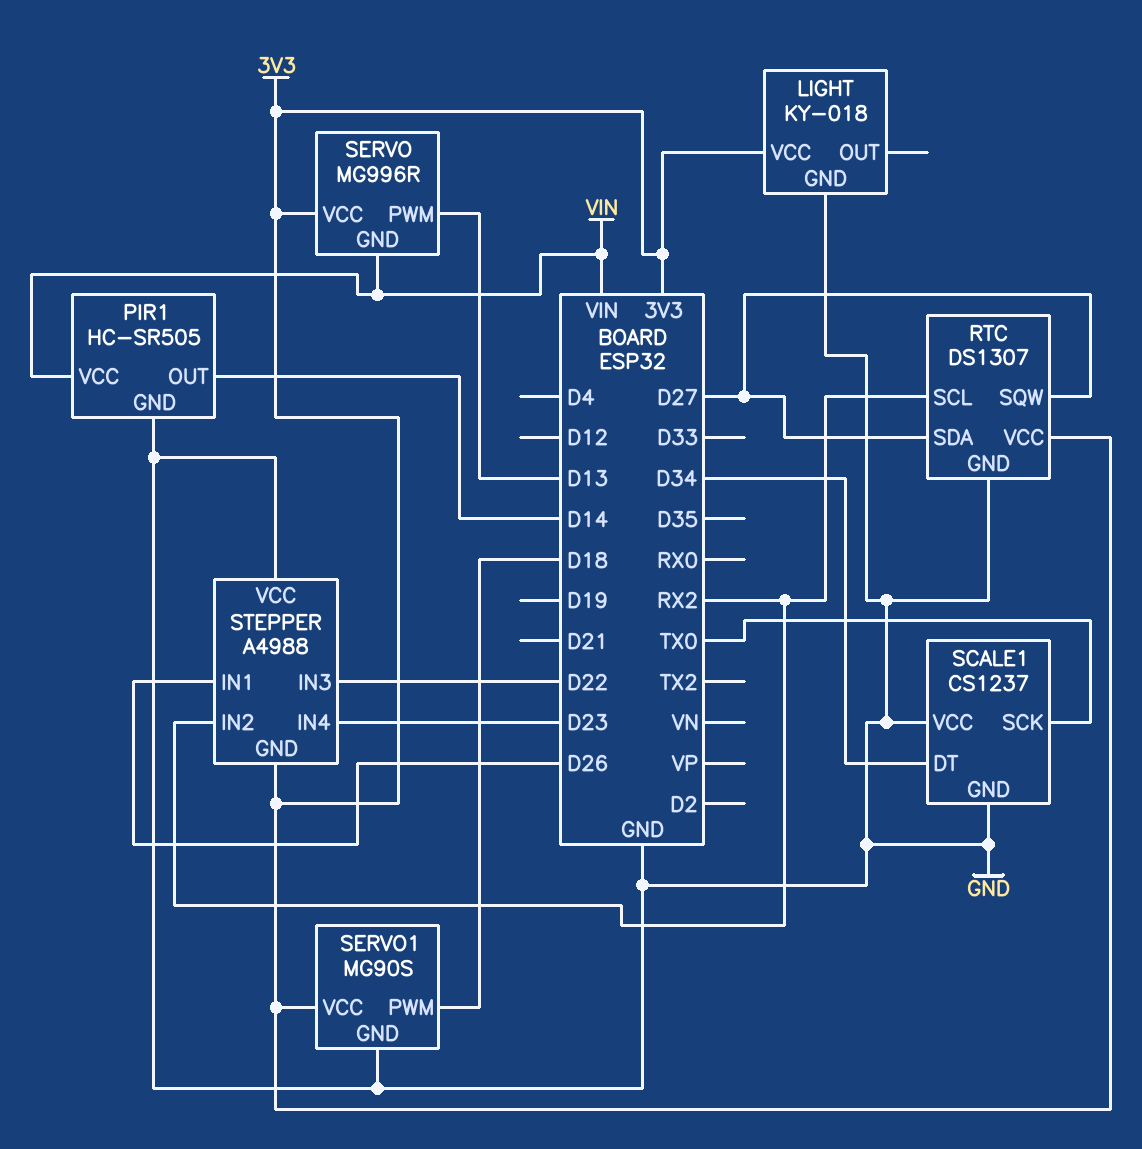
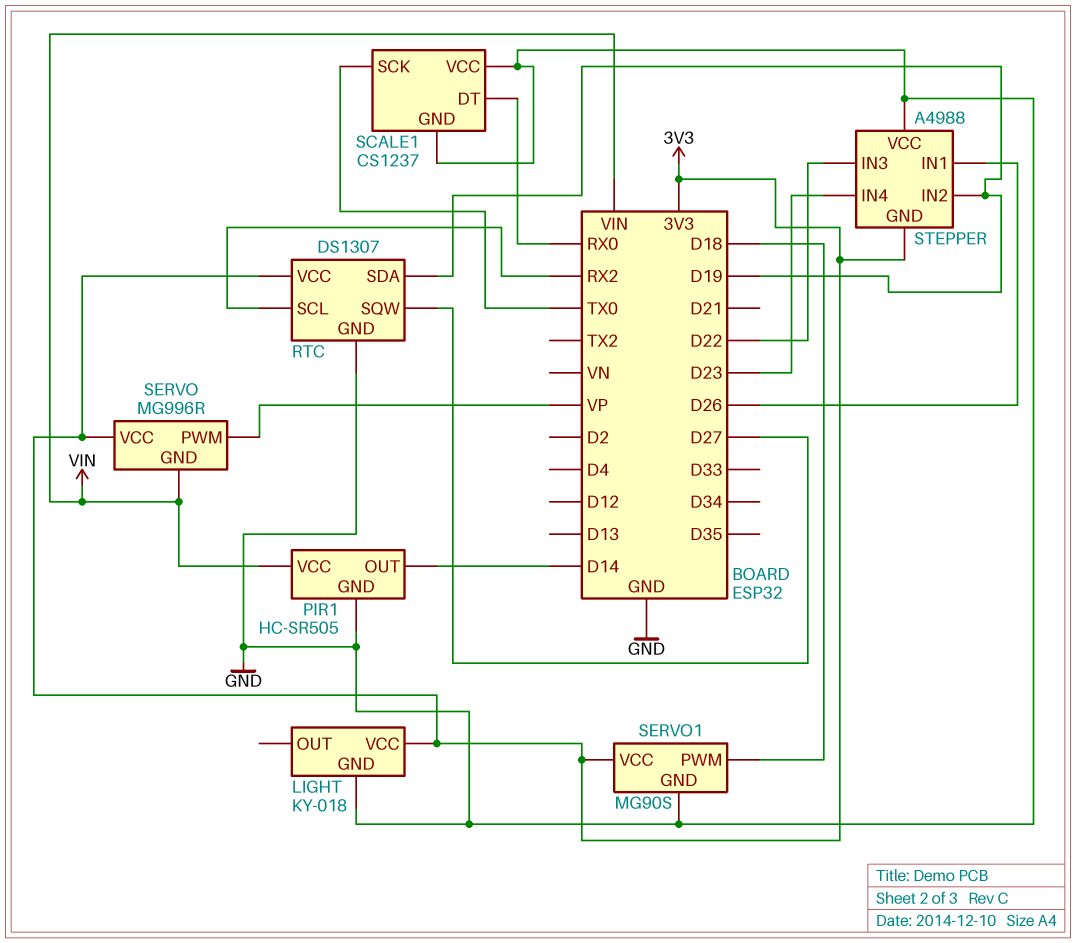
RTC pin SDA: D27 -> D19
SCALE1 pin DT: D34 -> RX0
SERVO pin PWM: D13 -> VP
STEPPER pin IN2: RX2 -> D19

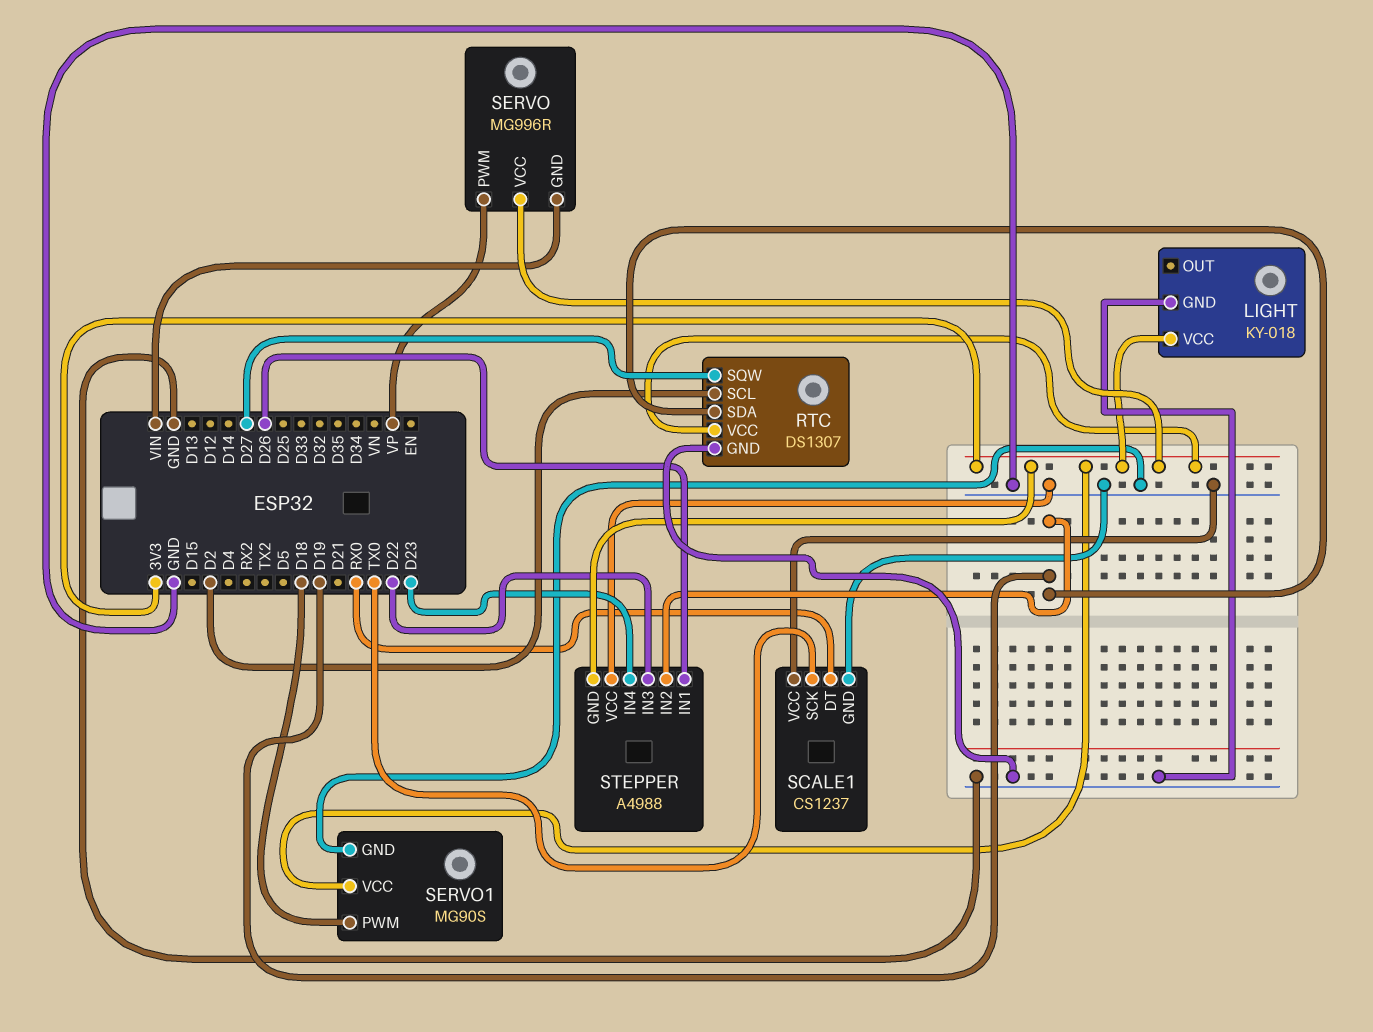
PIR1: HC-SR505 -> none
PIR1 pin GND: GND -> none
PIR1 pin OUT: D14 -> none
PIR1 pin VCC: VIN -> none
RTC pin SCL: RX2 -> D2

